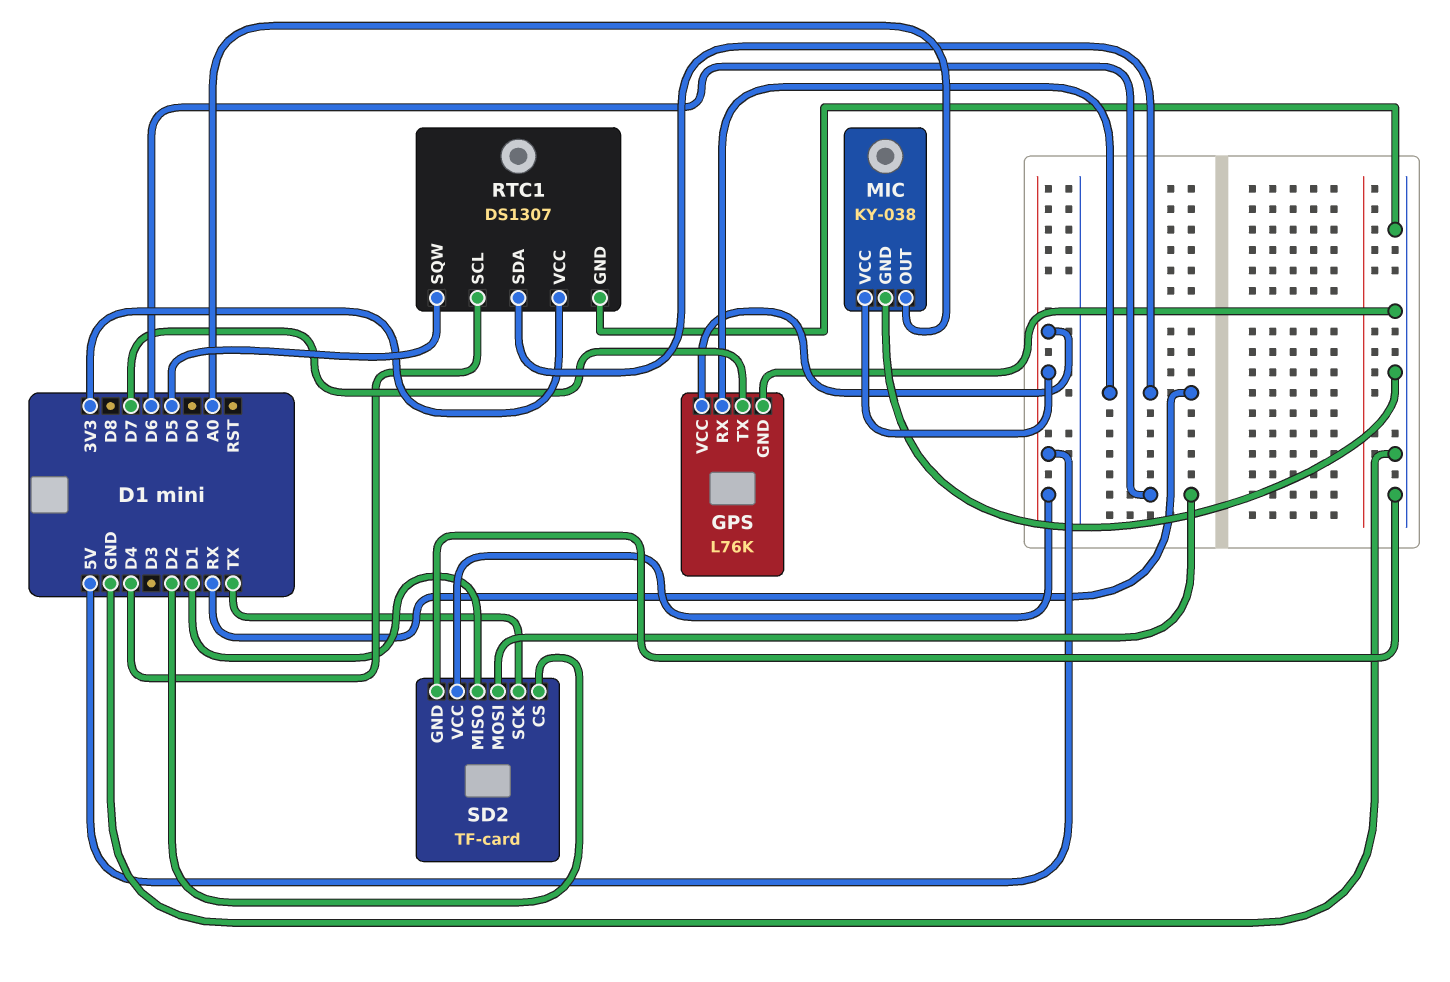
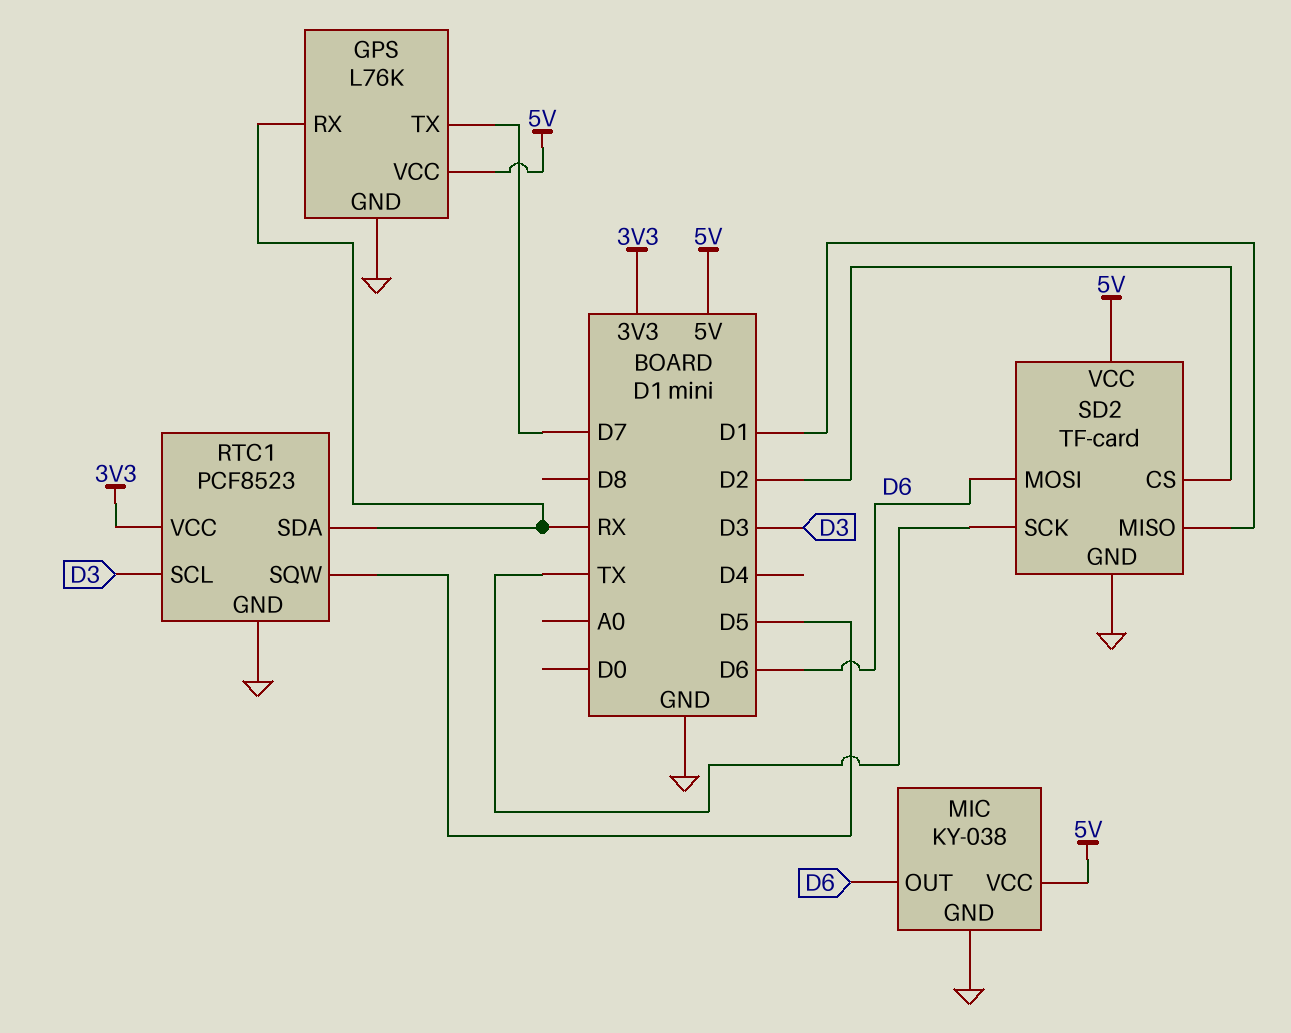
MIC pin OUT: A0 -> D6
RTC1: DS1307 -> PCF8523
RTC1 pin SCL: D4 -> D3

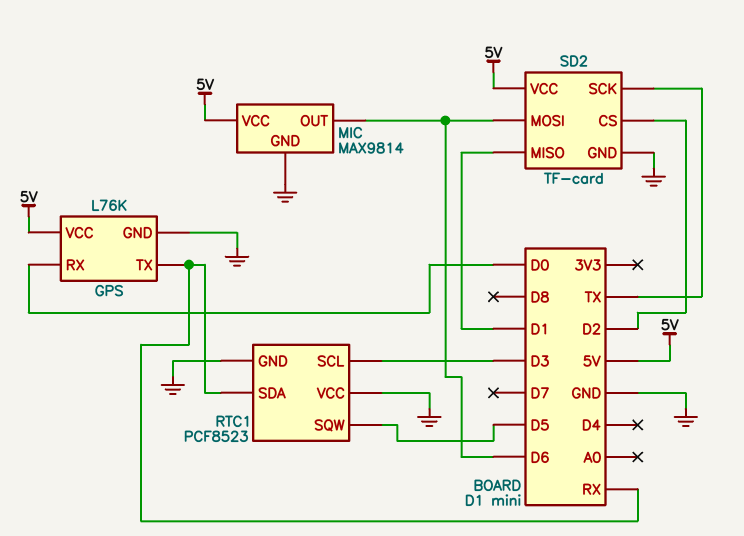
GPS pin RX: RX -> D0
GPS pin TX: D7 -> RX
MIC: KY-038 -> MAX9814
RTC1 pin VCC: 3V3 -> GND

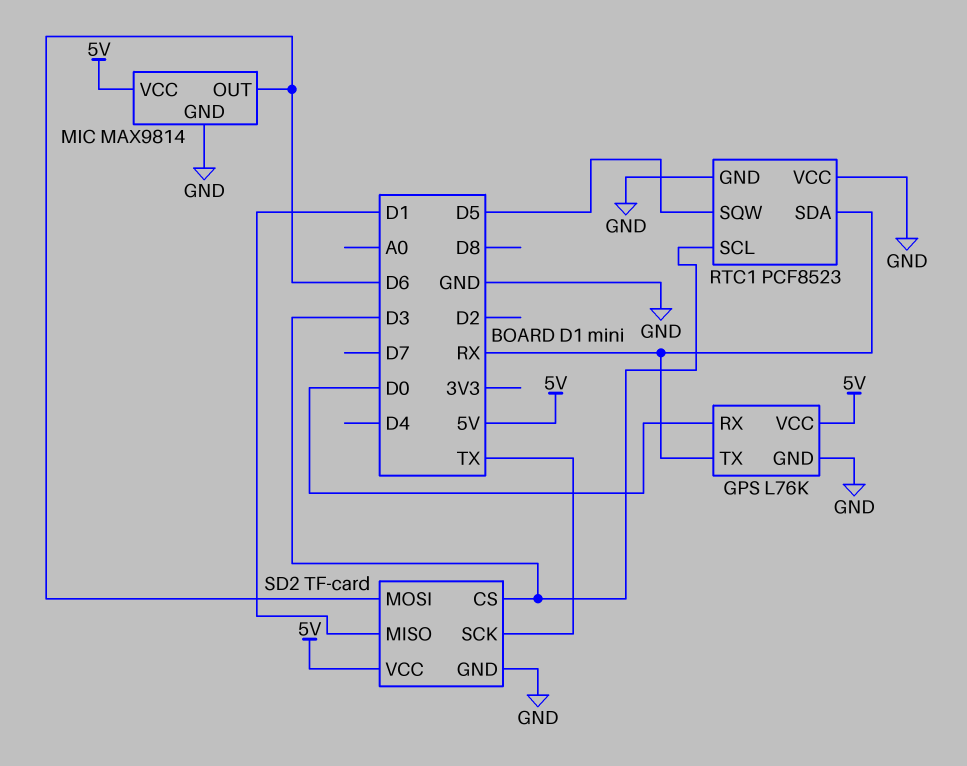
SD2 pin CS: D2 -> D3

